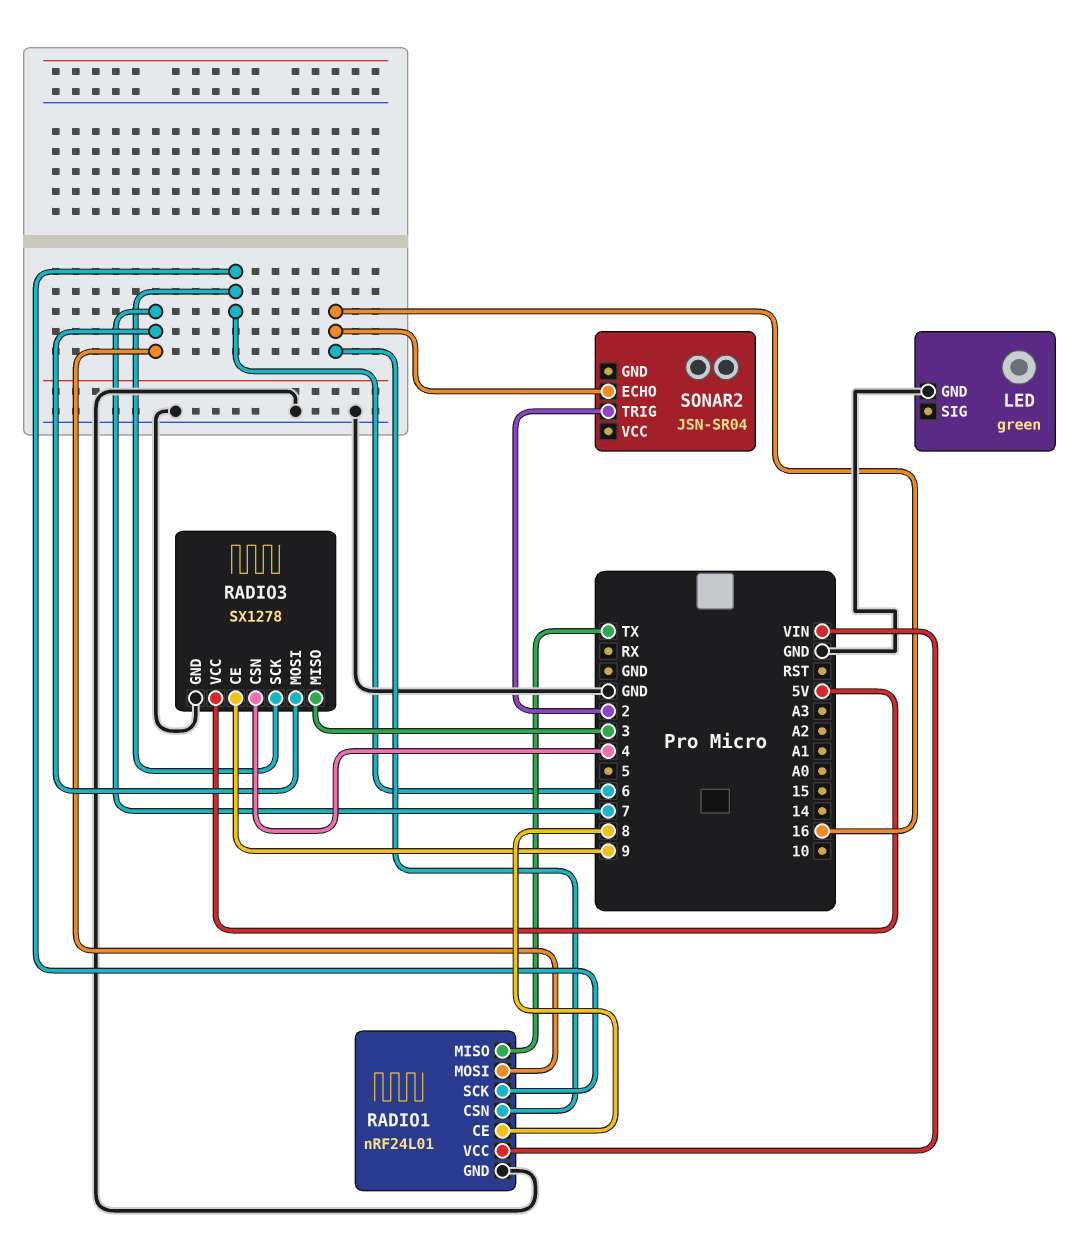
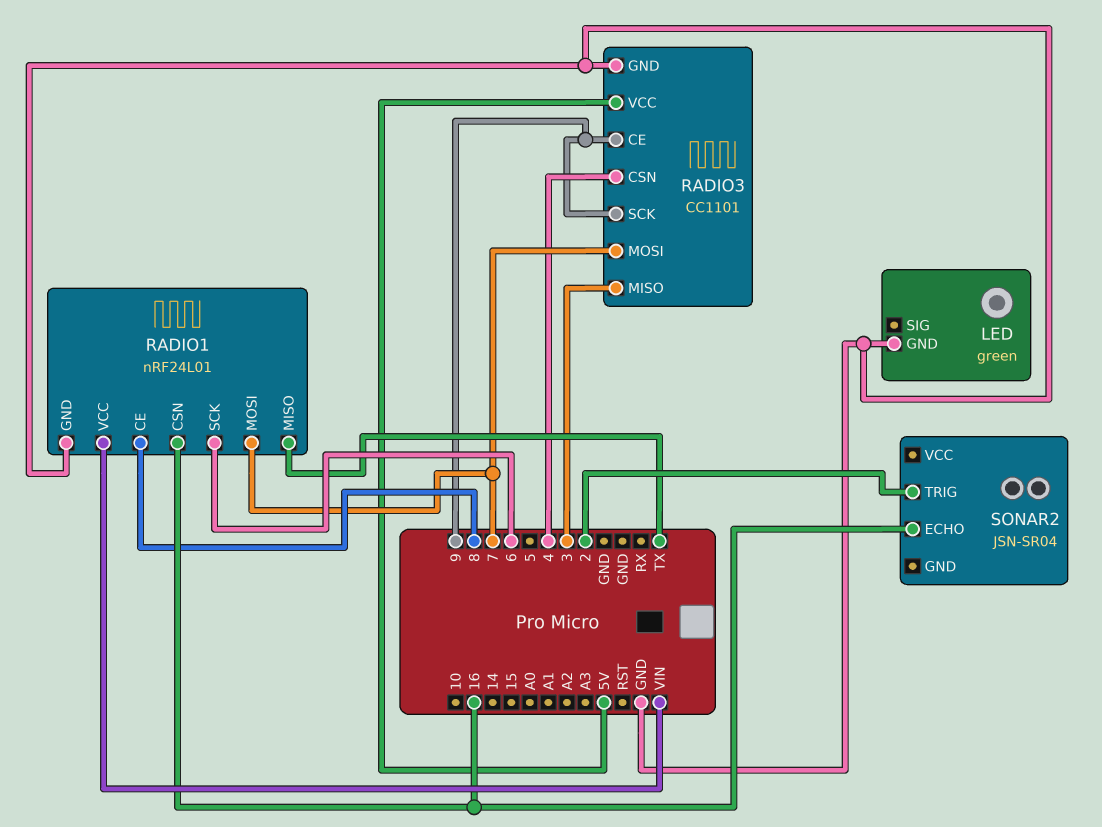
RADIO3: SX1278 -> CC1101
RADIO3 pin SCK: 6 -> 9

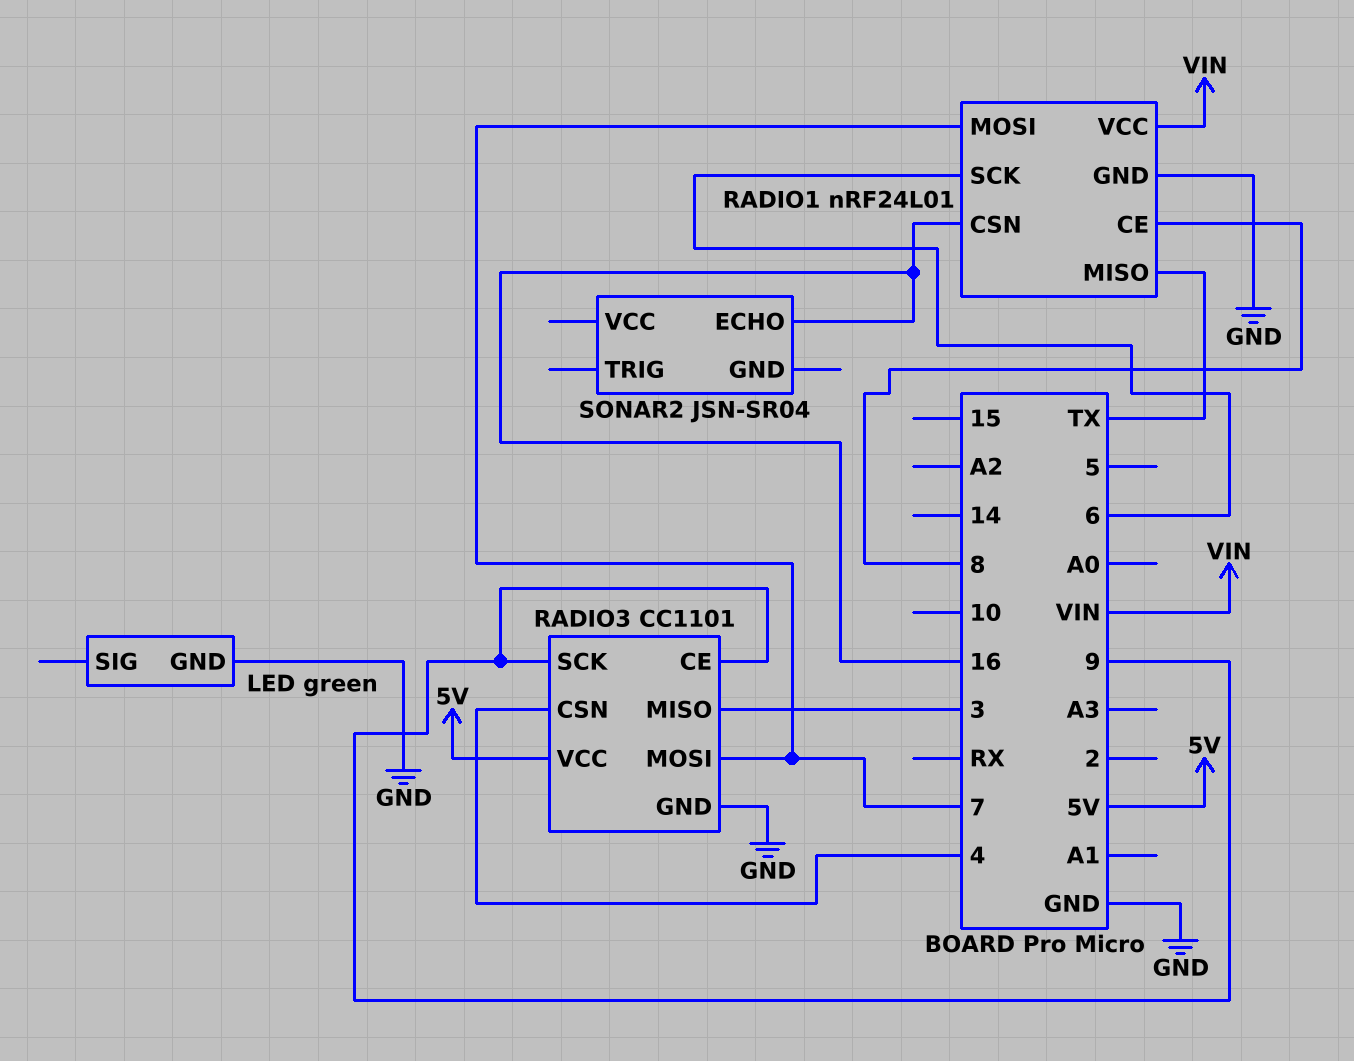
SONAR2 pin TRIG: 2 -> none

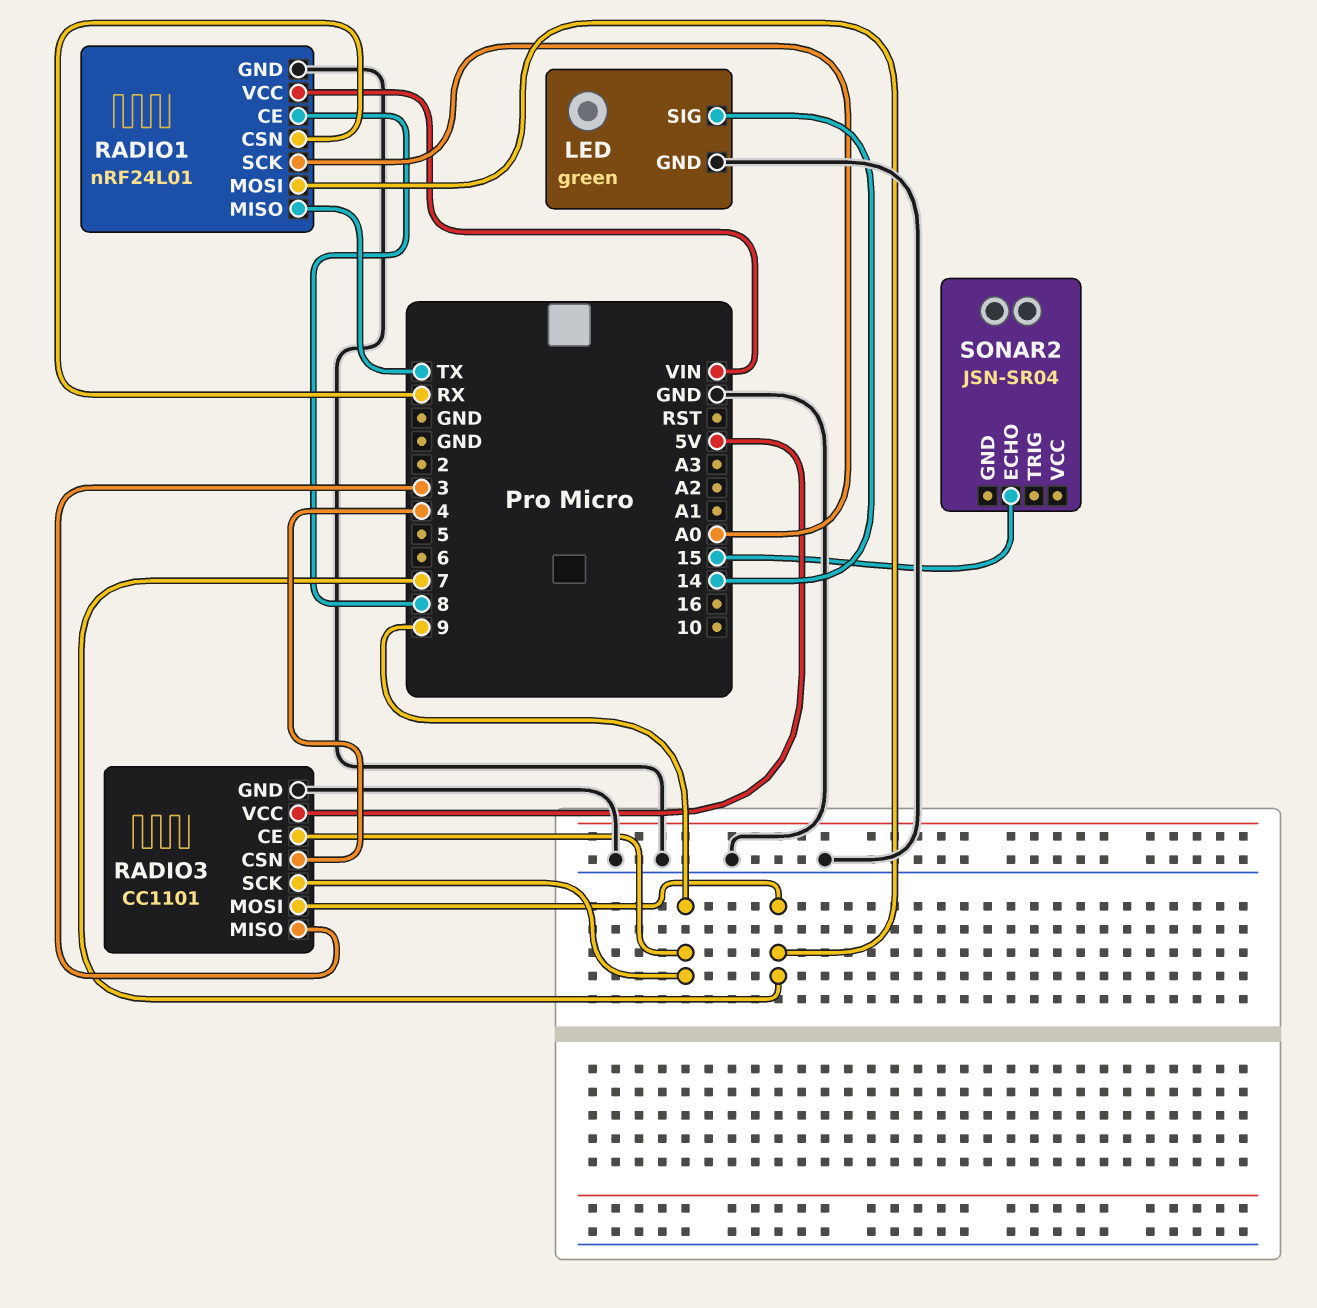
LED pin SIG: none -> 14
RADIO1 pin CSN: 16 -> RX
RADIO1 pin SCK: 6 -> A0
SONAR2 pin ECHO: 16 -> 15

